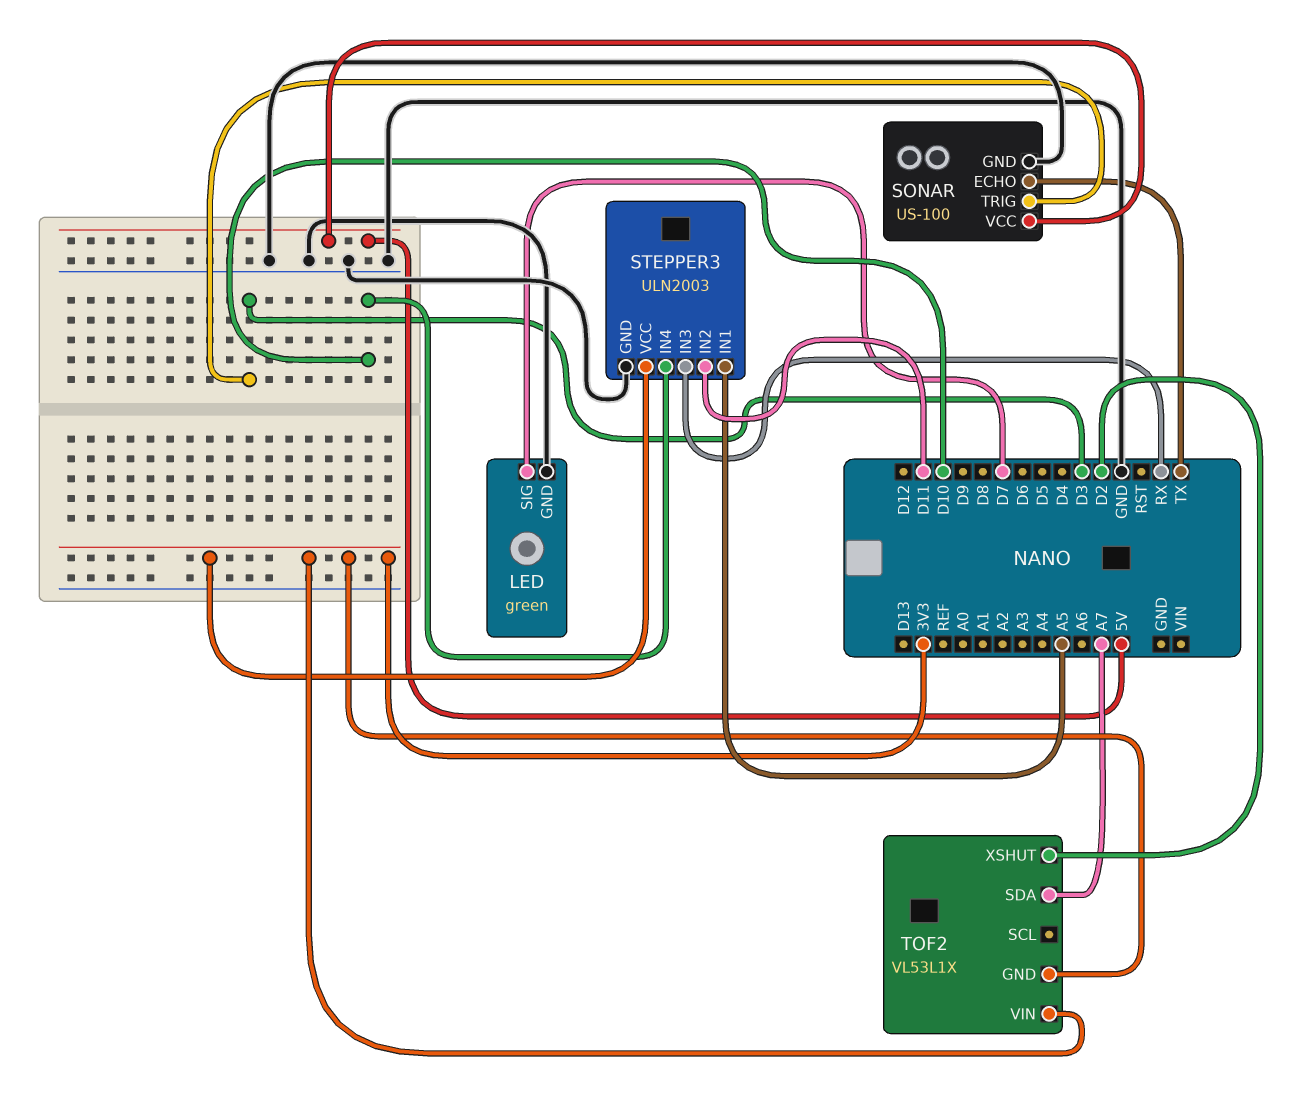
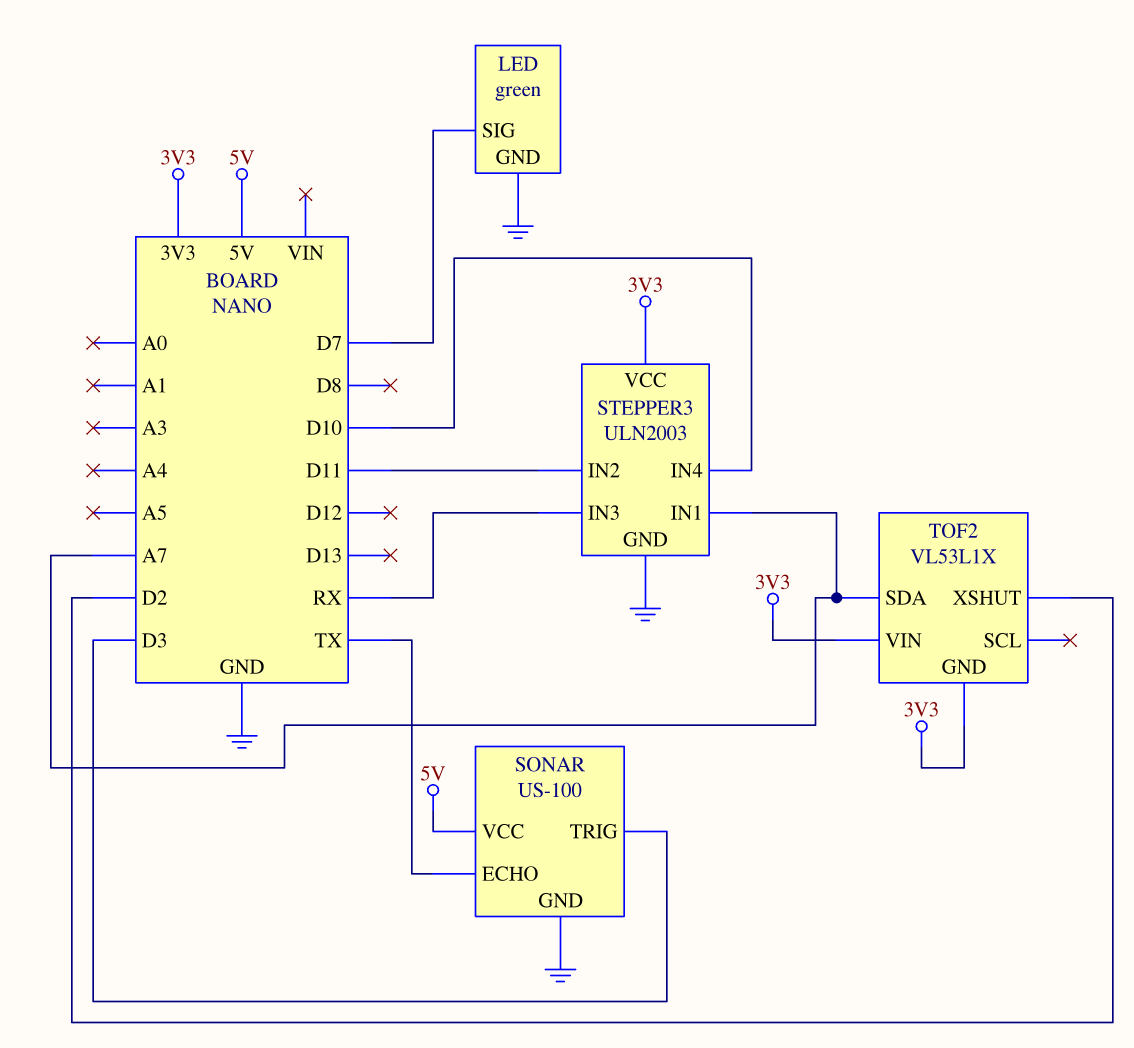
STEPPER3 pin IN1: A5 -> A7

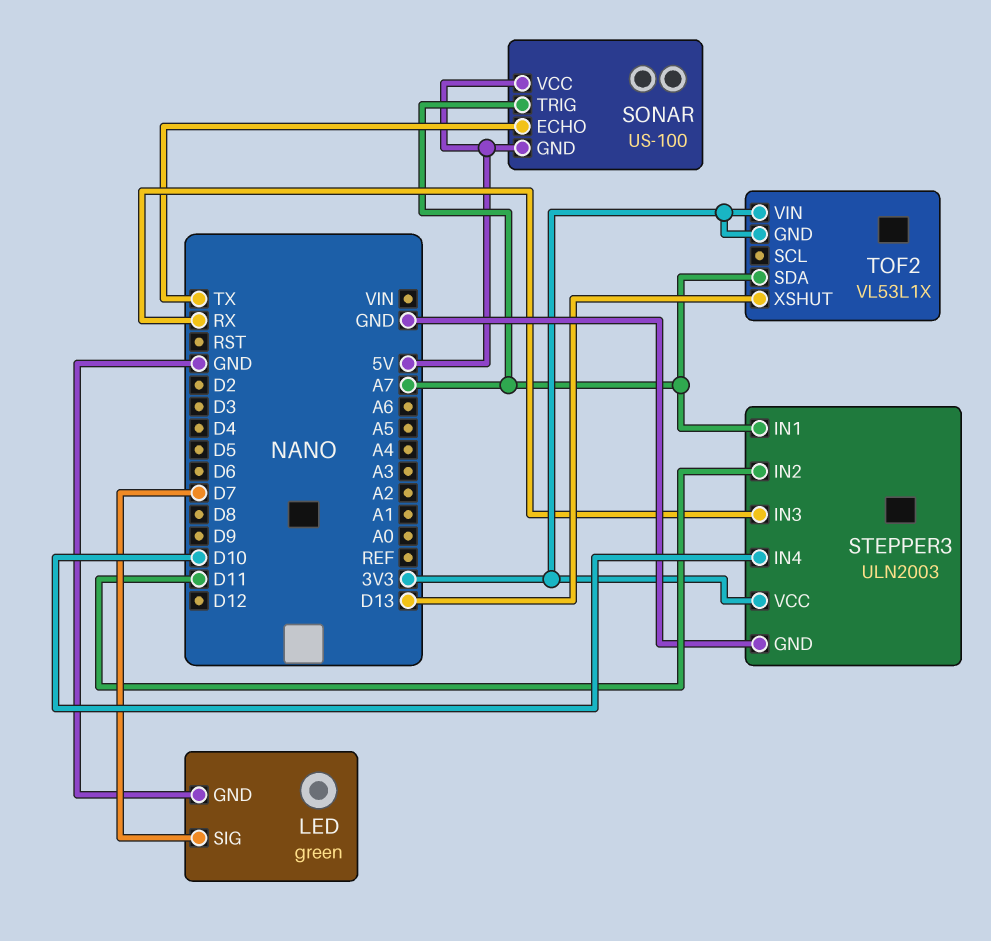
SONAR pin GND: GND -> 5V
SONAR pin TRIG: D3 -> A7
TOF2 pin XSHUT: D2 -> D13

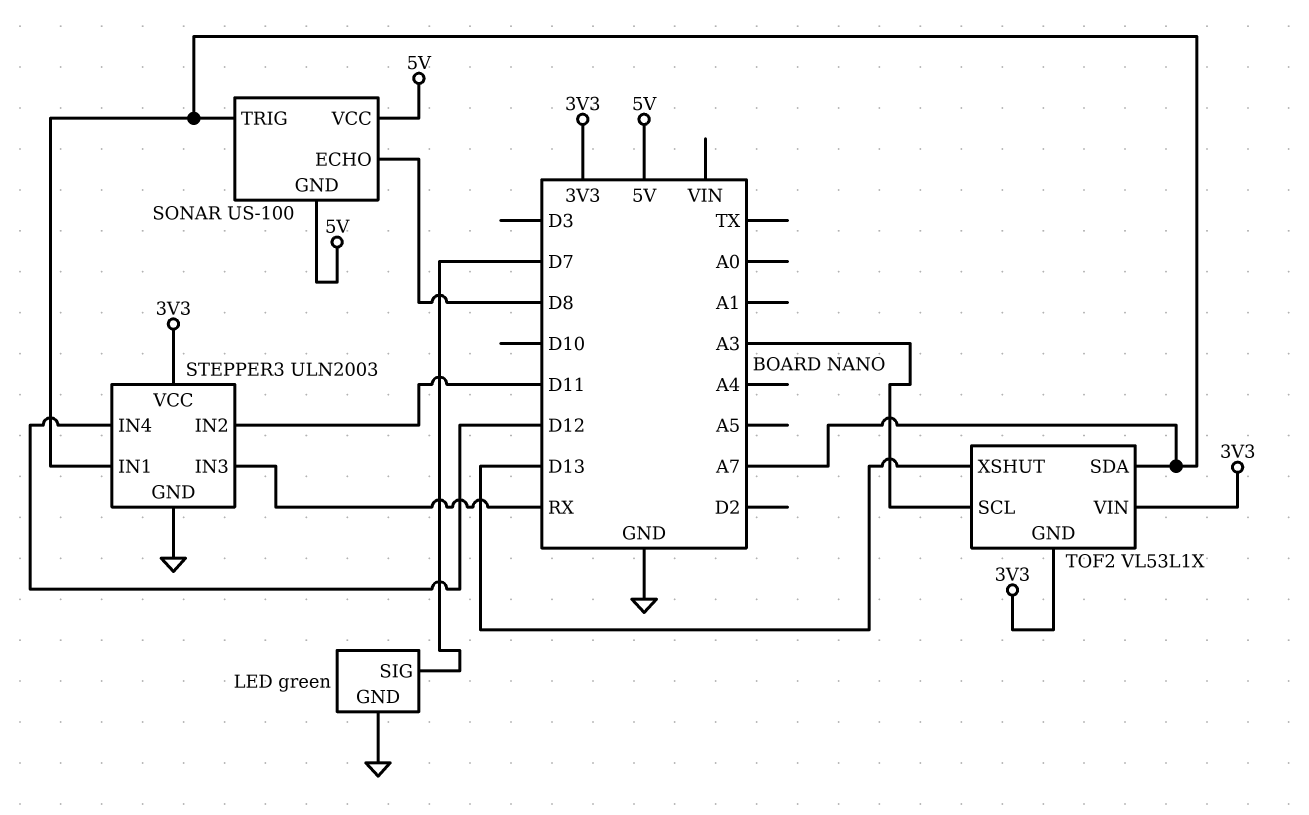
SONAR pin ECHO: TX -> D8
STEPPER3 pin IN4: D10 -> D12
TOF2 pin SCL: none -> A3

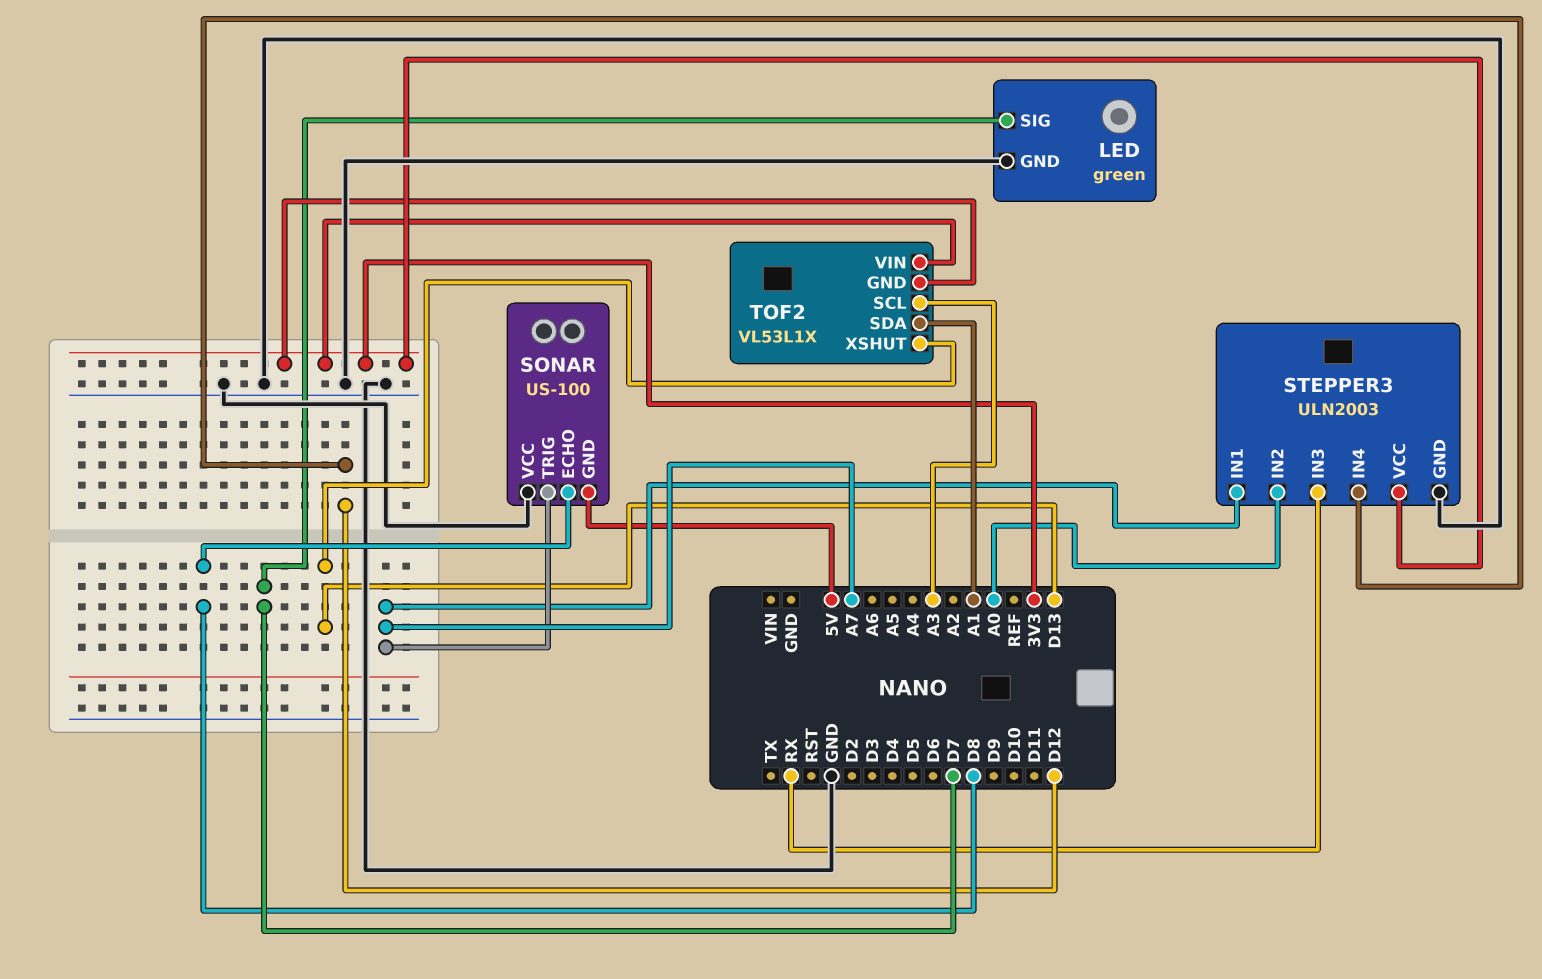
SONAR pin VCC: 5V -> GND
STEPPER3 pin IN2: D11 -> A0
TOF2 pin SDA: A7 -> A1

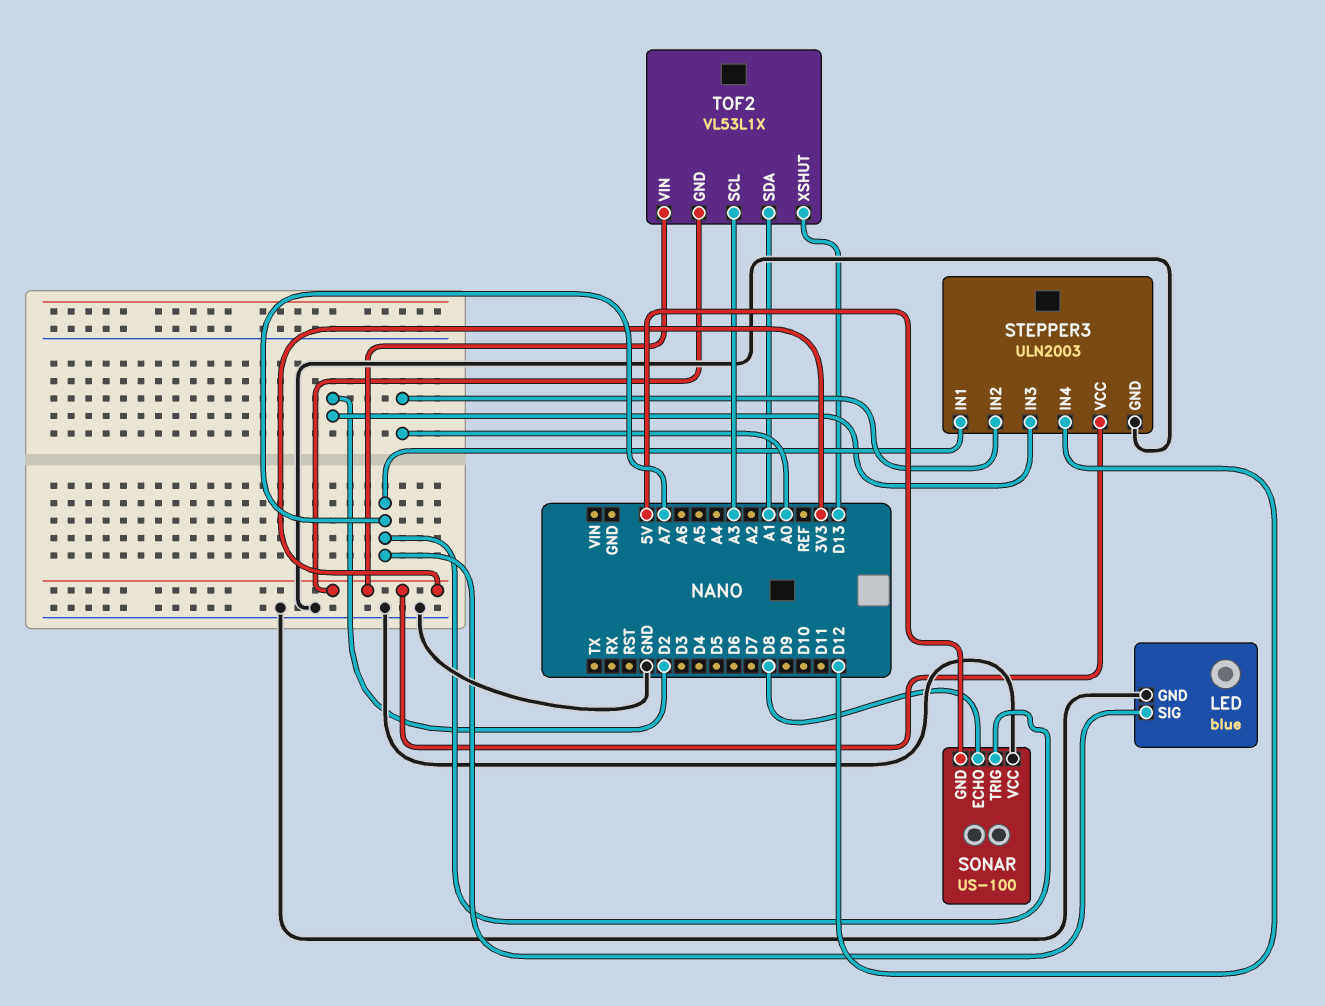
LED: green -> blue
LED pin SIG: D7 -> A7
STEPPER3 pin IN3: RX -> D2

